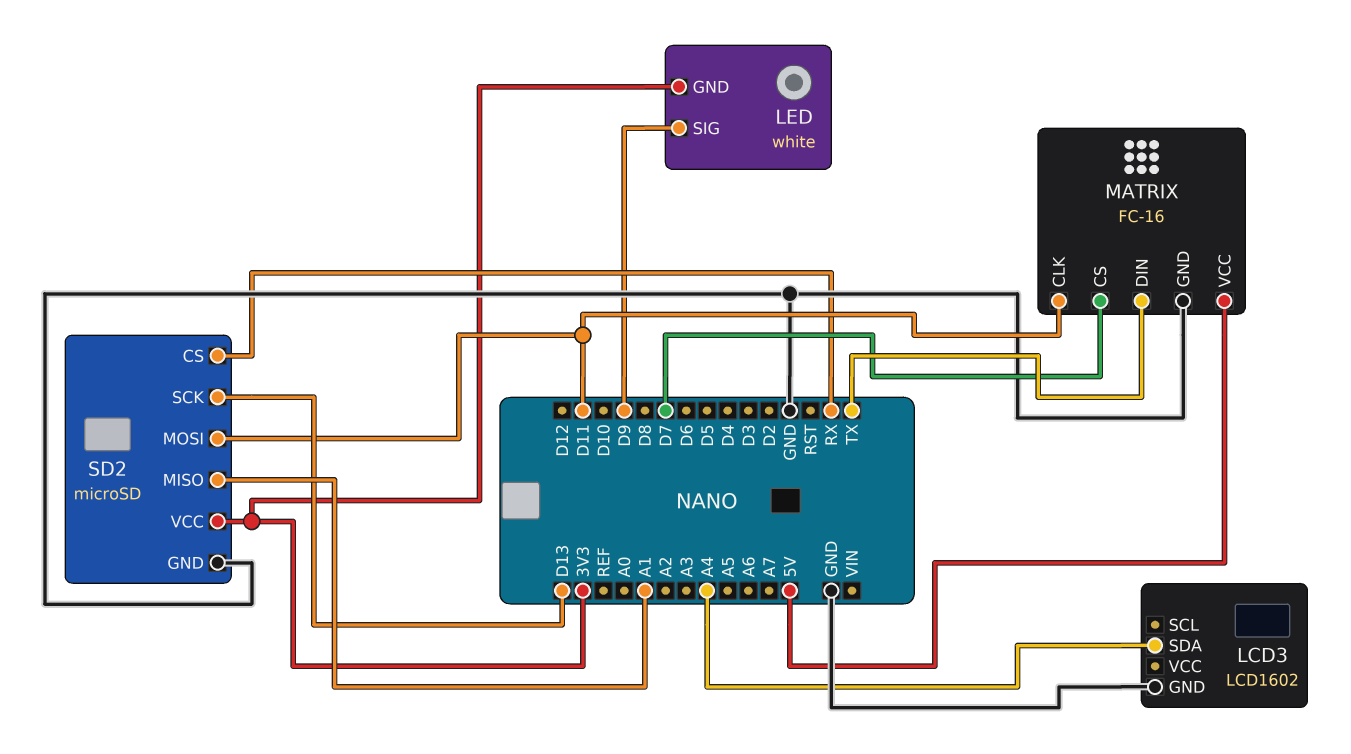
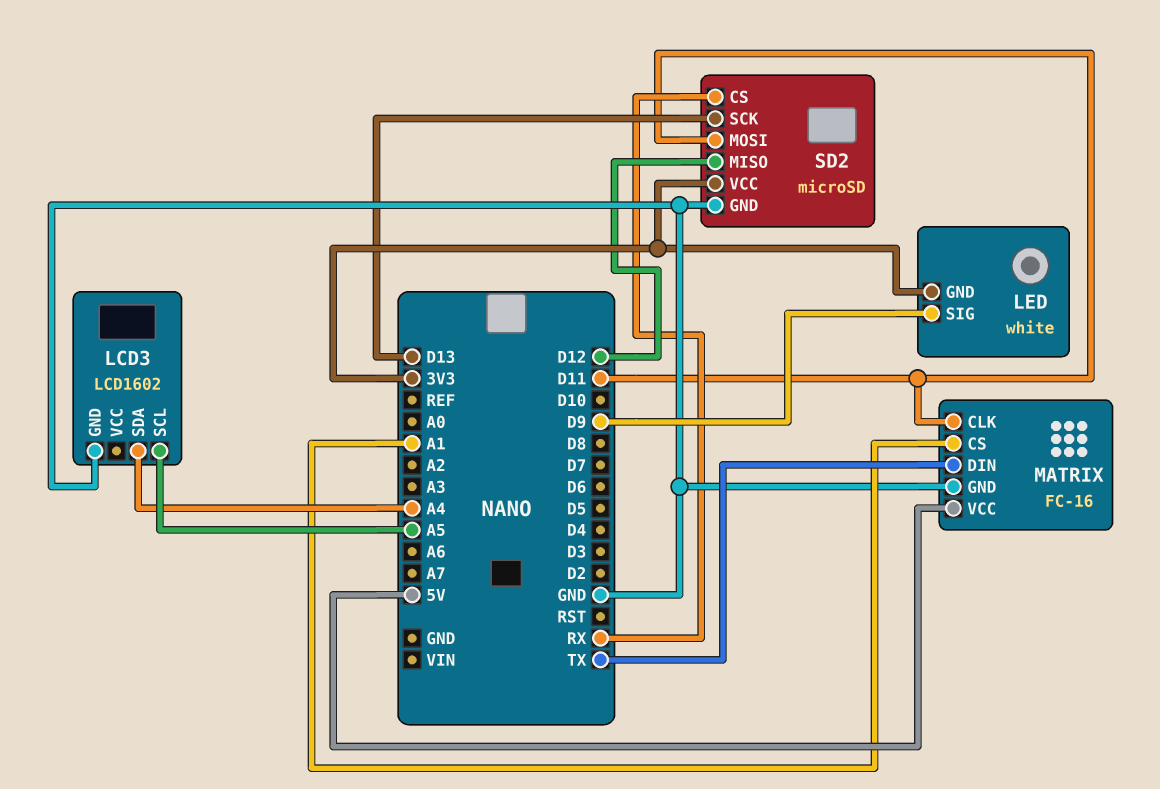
LCD3 pin SCL: none -> A5
MATRIX pin CS: D7 -> A1
SD2 pin MISO: A1 -> D12

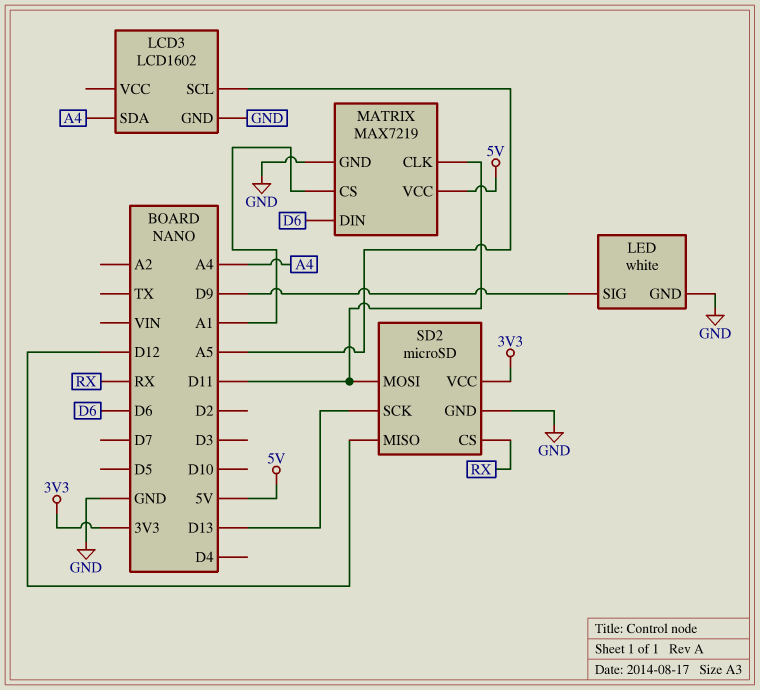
LED pin GND: 3V3 -> GND
MATRIX: FC-16 -> MAX7219
MATRIX pin DIN: TX -> D6

